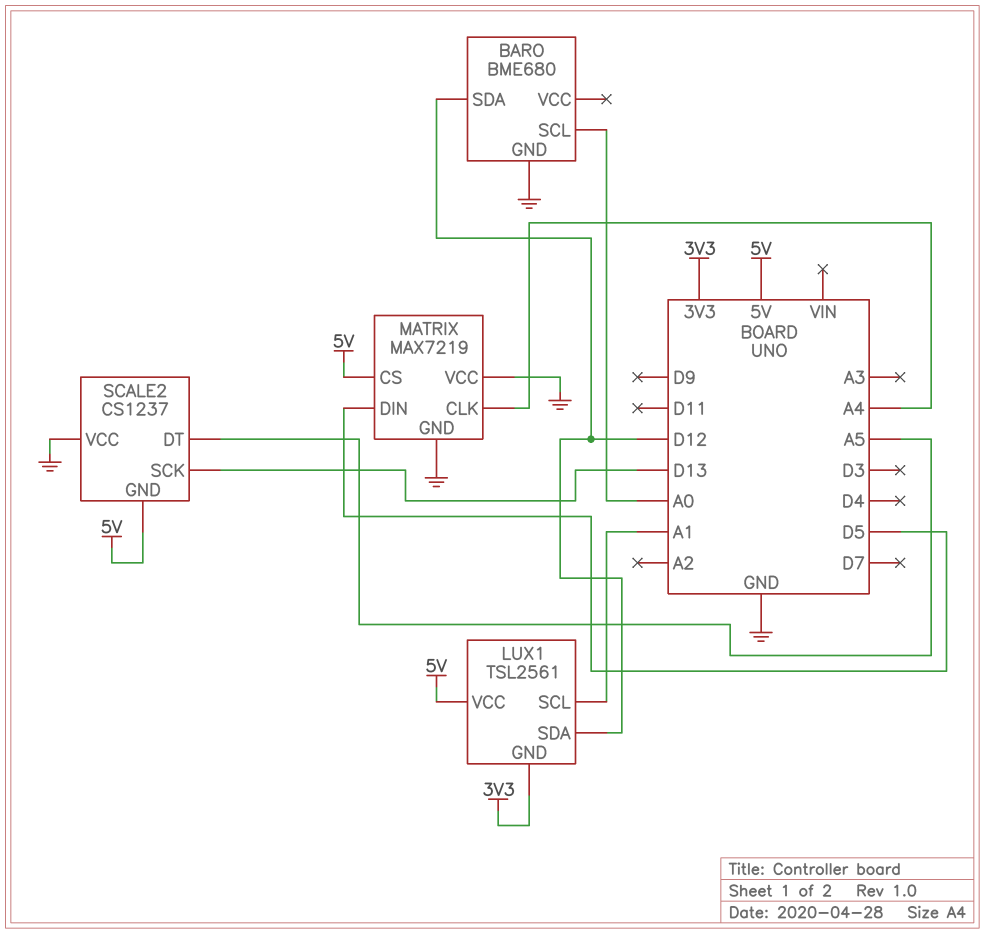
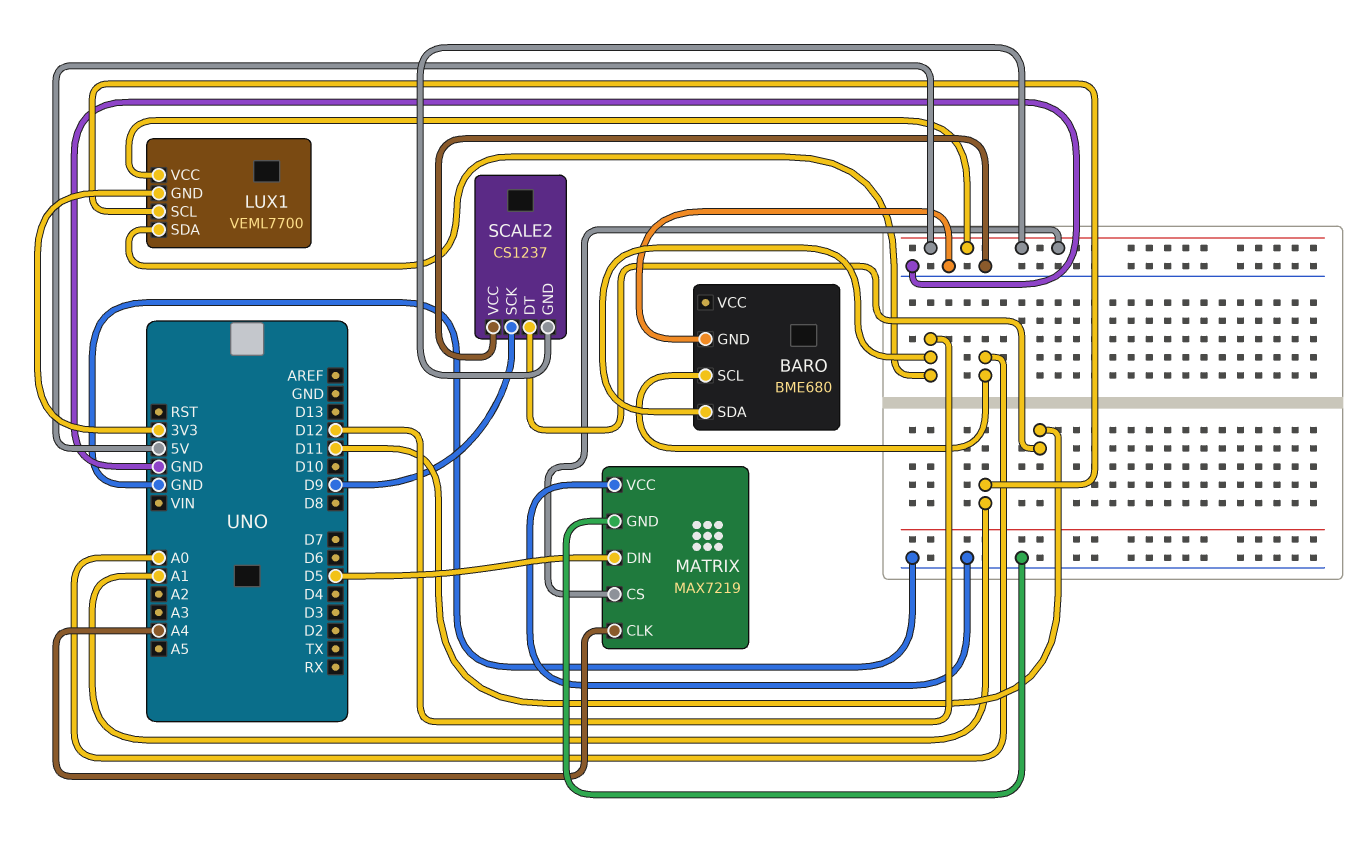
LUX1: TSL2561 -> VEML7700
SCALE2 pin DT: A5 -> D11
SCALE2 pin SCK: D13 -> D9

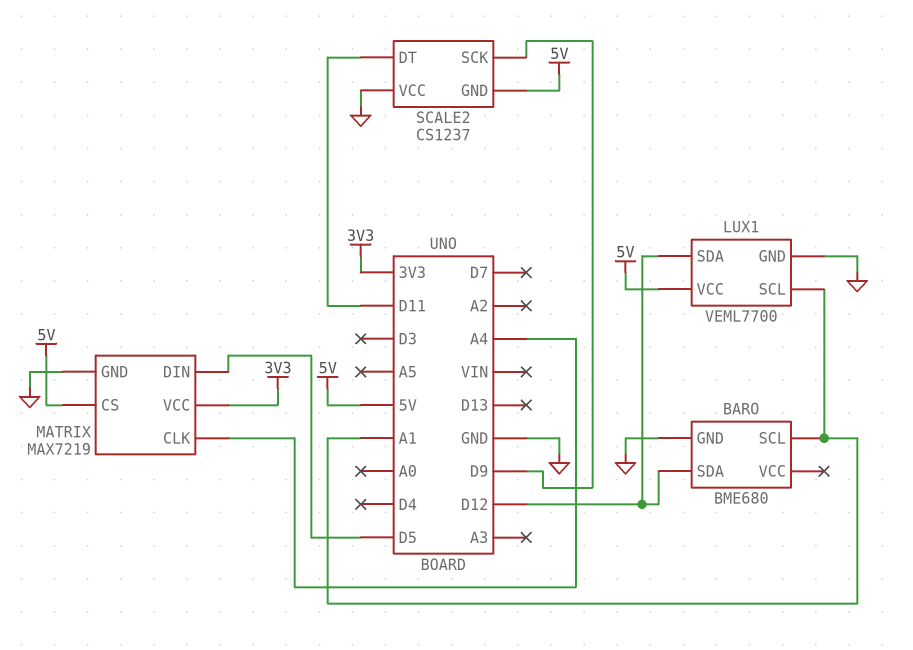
BARO pin SCL: A0 -> A1
LUX1 pin GND: 3V3 -> GND
MATRIX pin VCC: GND -> 3V3

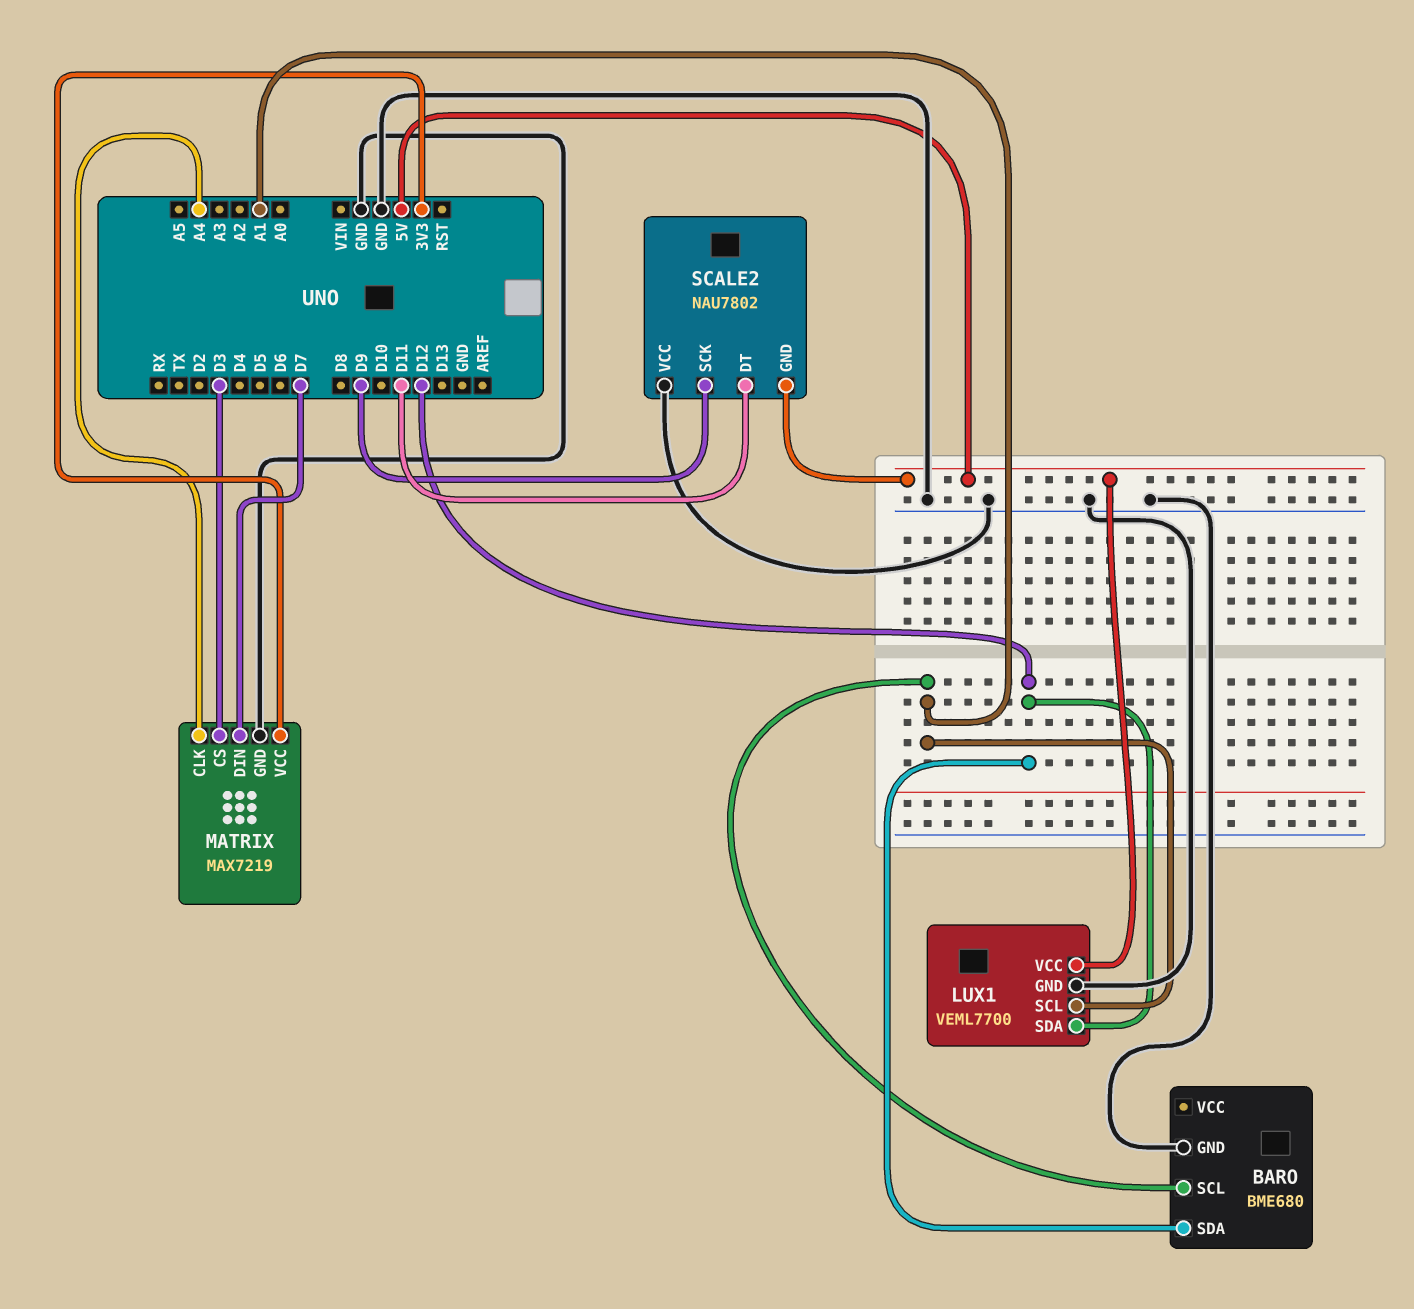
MATRIX pin CS: 5V -> D3
MATRIX pin DIN: D5 -> D7
SCALE2: CS1237 -> NAU7802

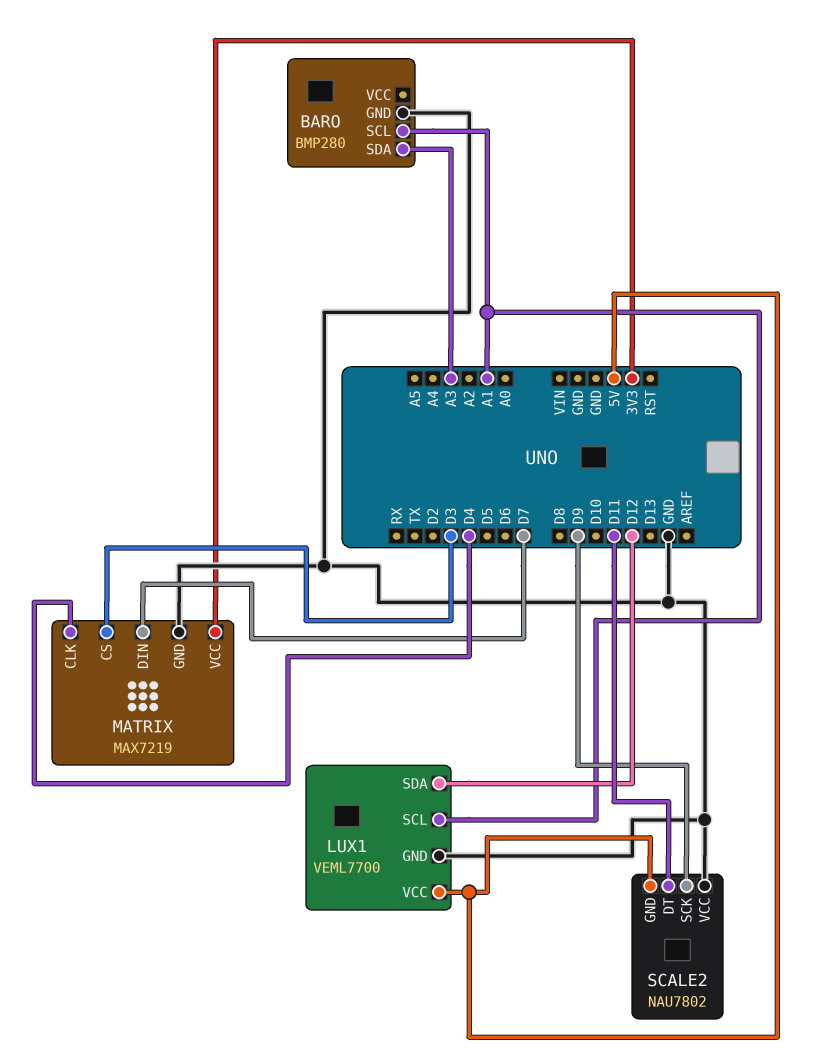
BARO: BME680 -> BMP280
BARO pin SDA: D12 -> A3
MATRIX pin CLK: A4 -> D4

